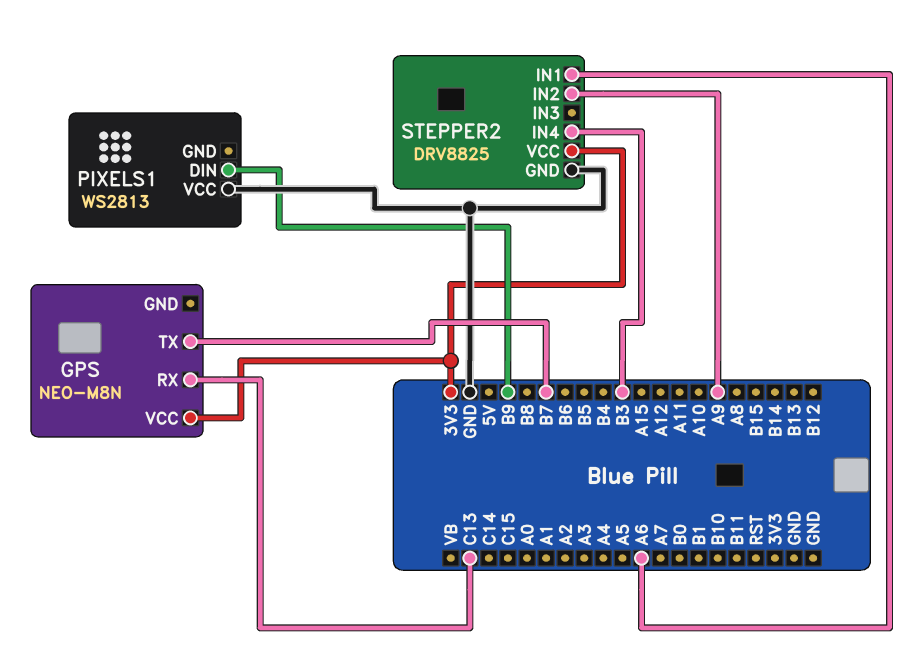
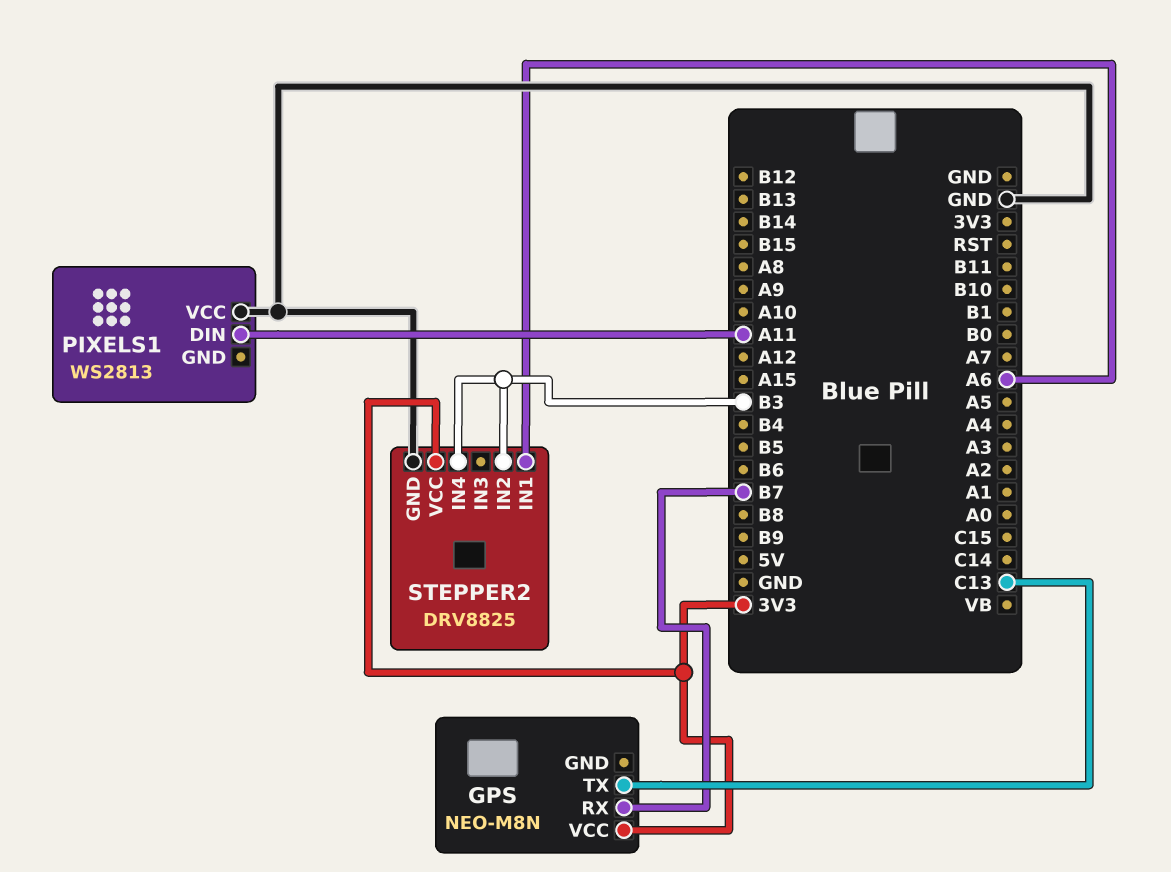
GPS pin RX: C13 -> B7
GPS pin TX: B7 -> C13
PIXELS1 pin DIN: B9 -> A11
STEPPER2 pin IN2: A9 -> B3

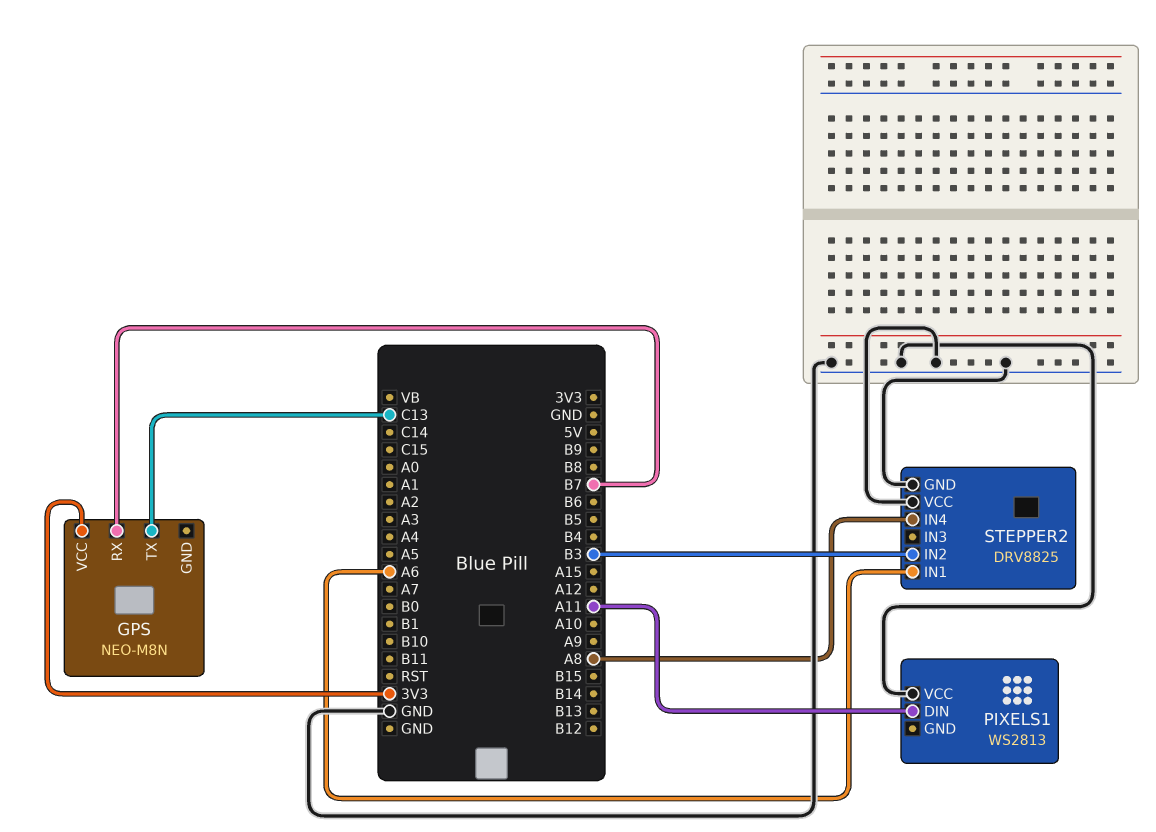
STEPPER2 pin IN4: B3 -> A8
STEPPER2 pin VCC: 3V3 -> GND

